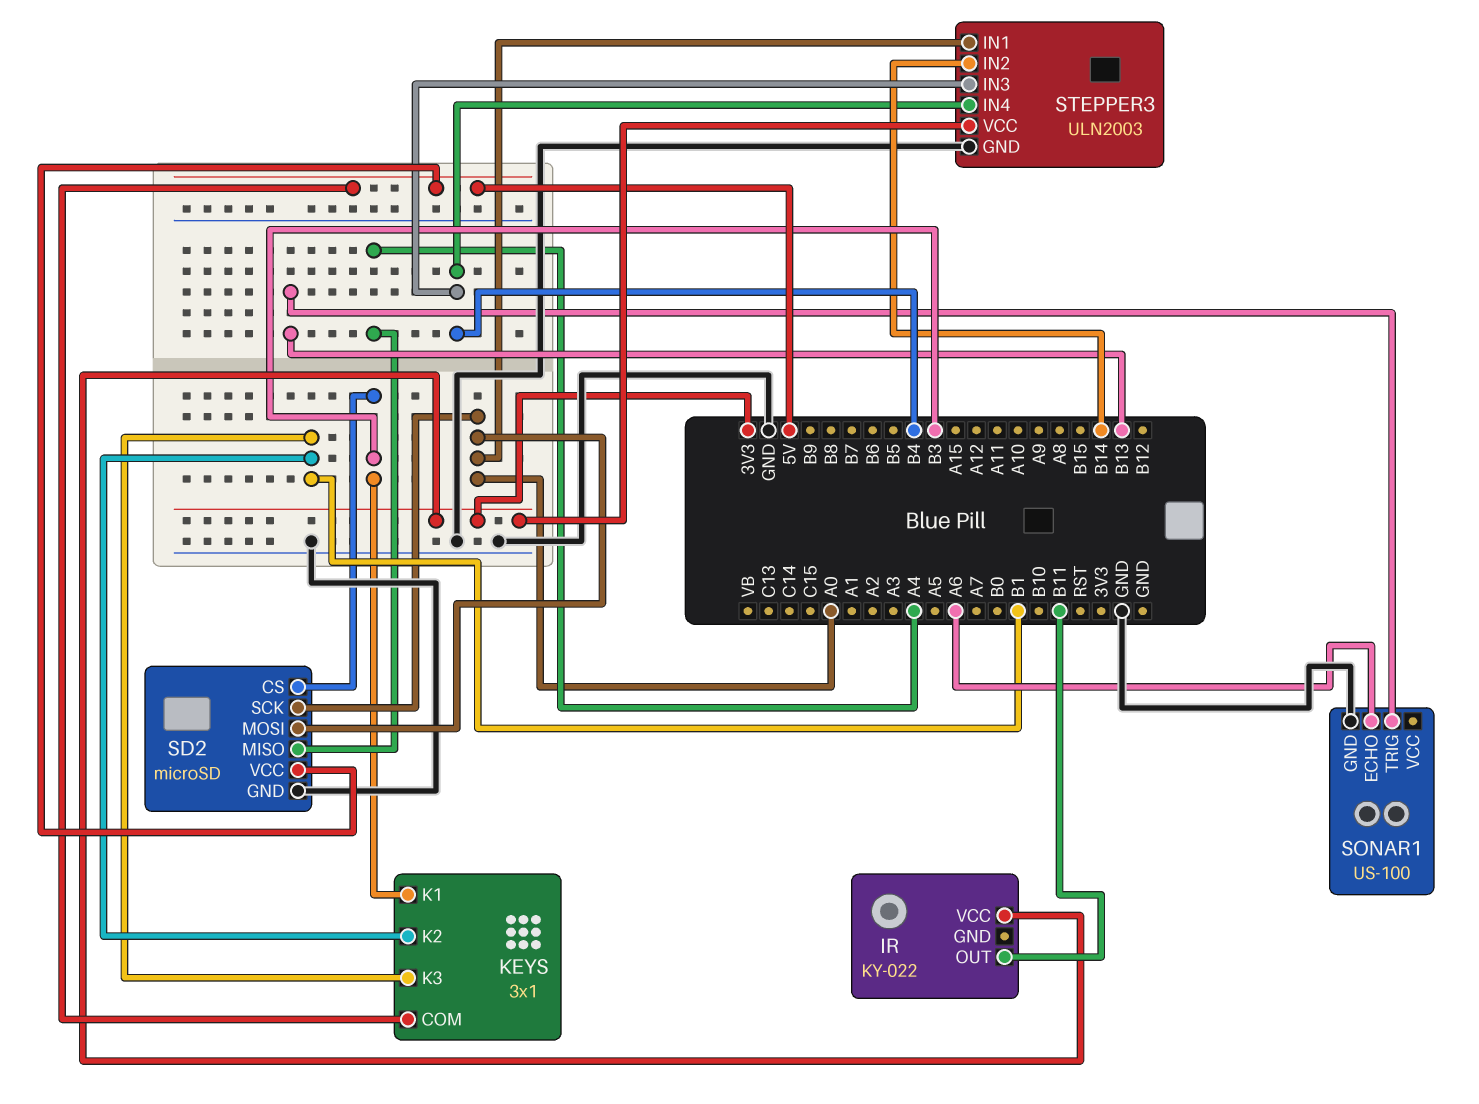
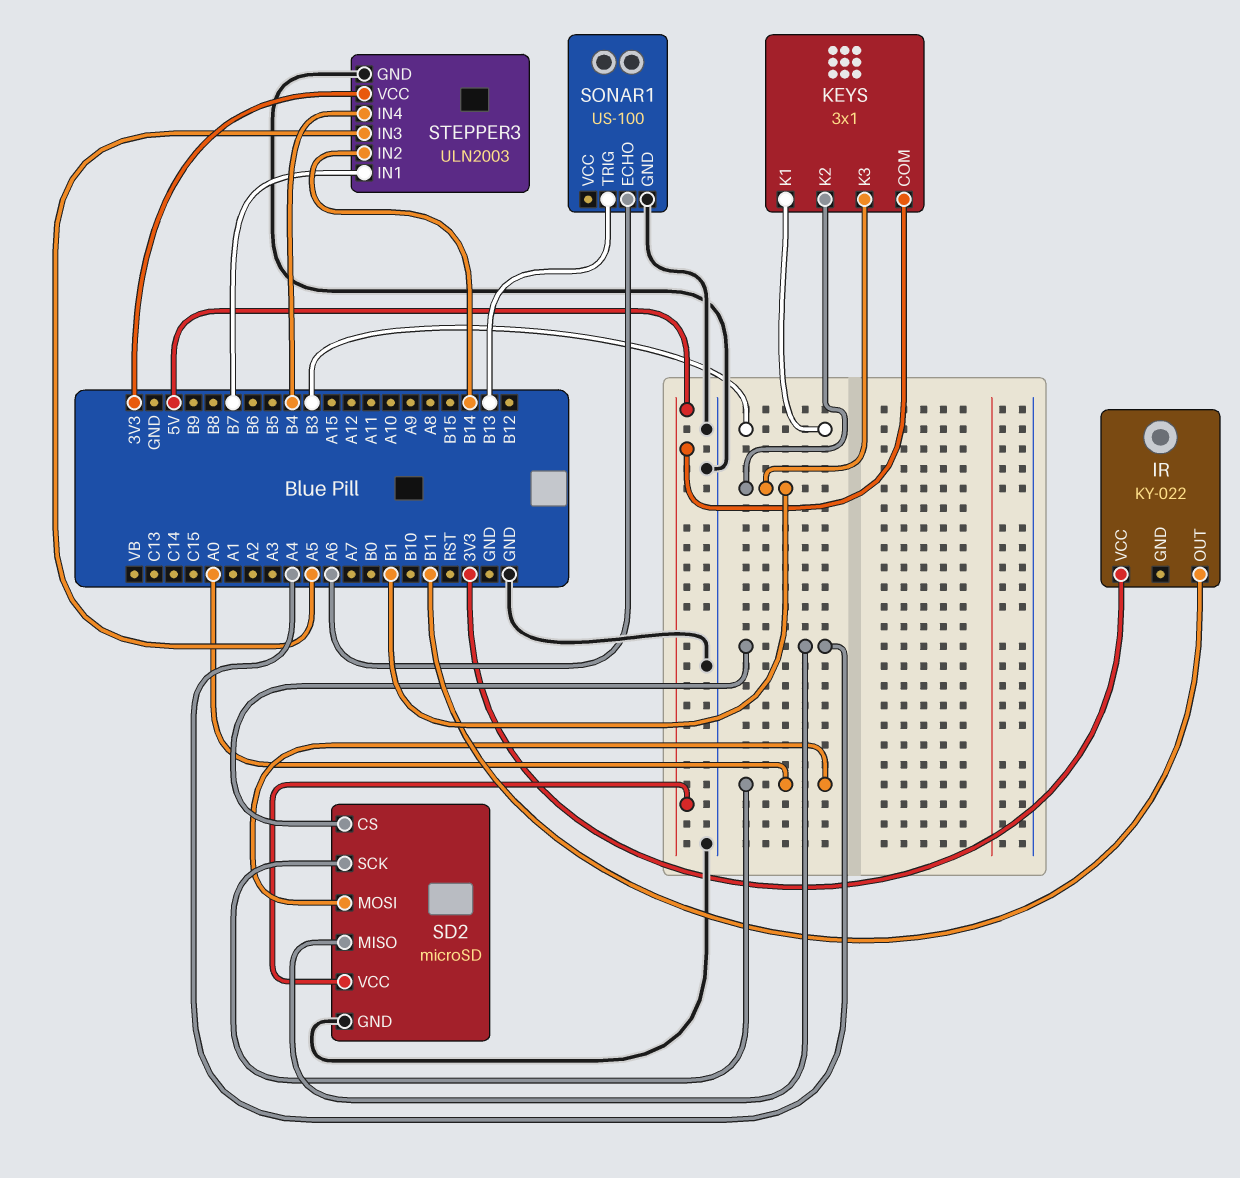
SD2 pin CS: B3 -> A4
STEPPER3 pin IN1: A0 -> B7
STEPPER3 pin IN3: B4 -> A5

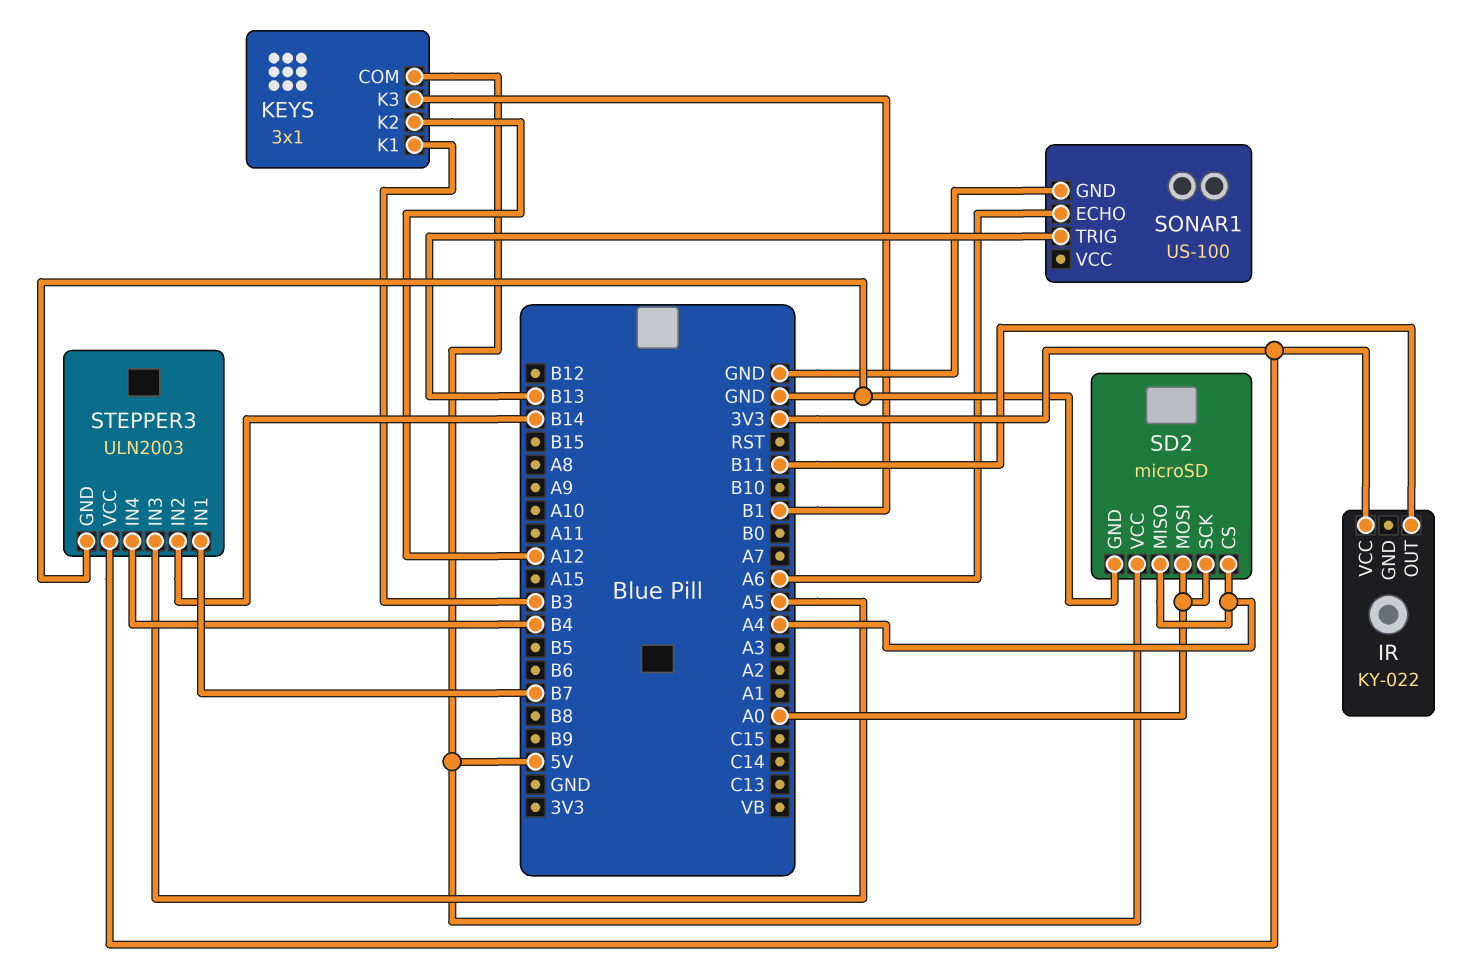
KEYS pin K2: B1 -> A12

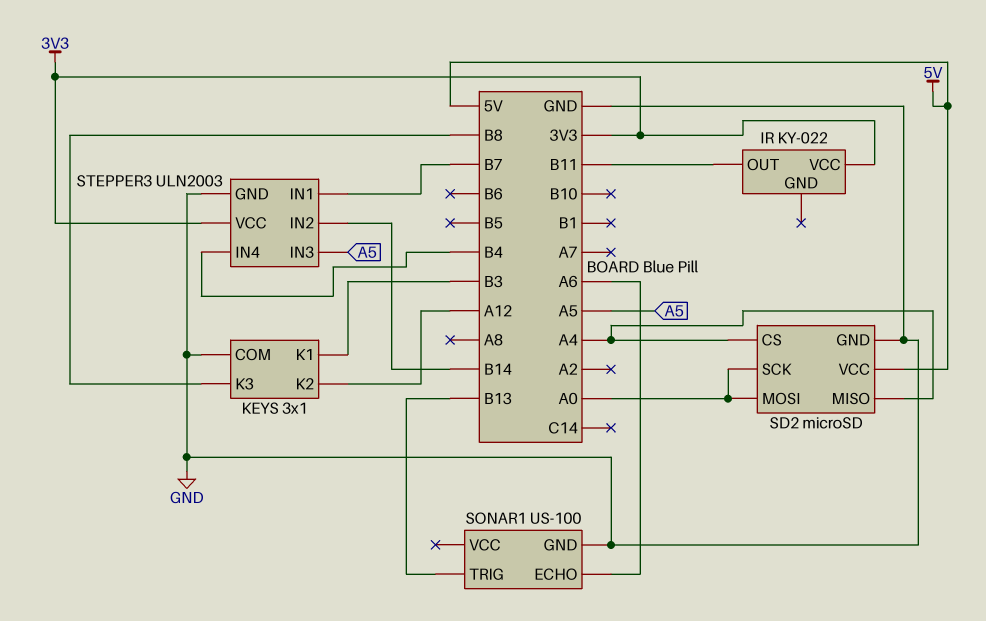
KEYS pin COM: 5V -> GND
KEYS pin K3: B1 -> B8

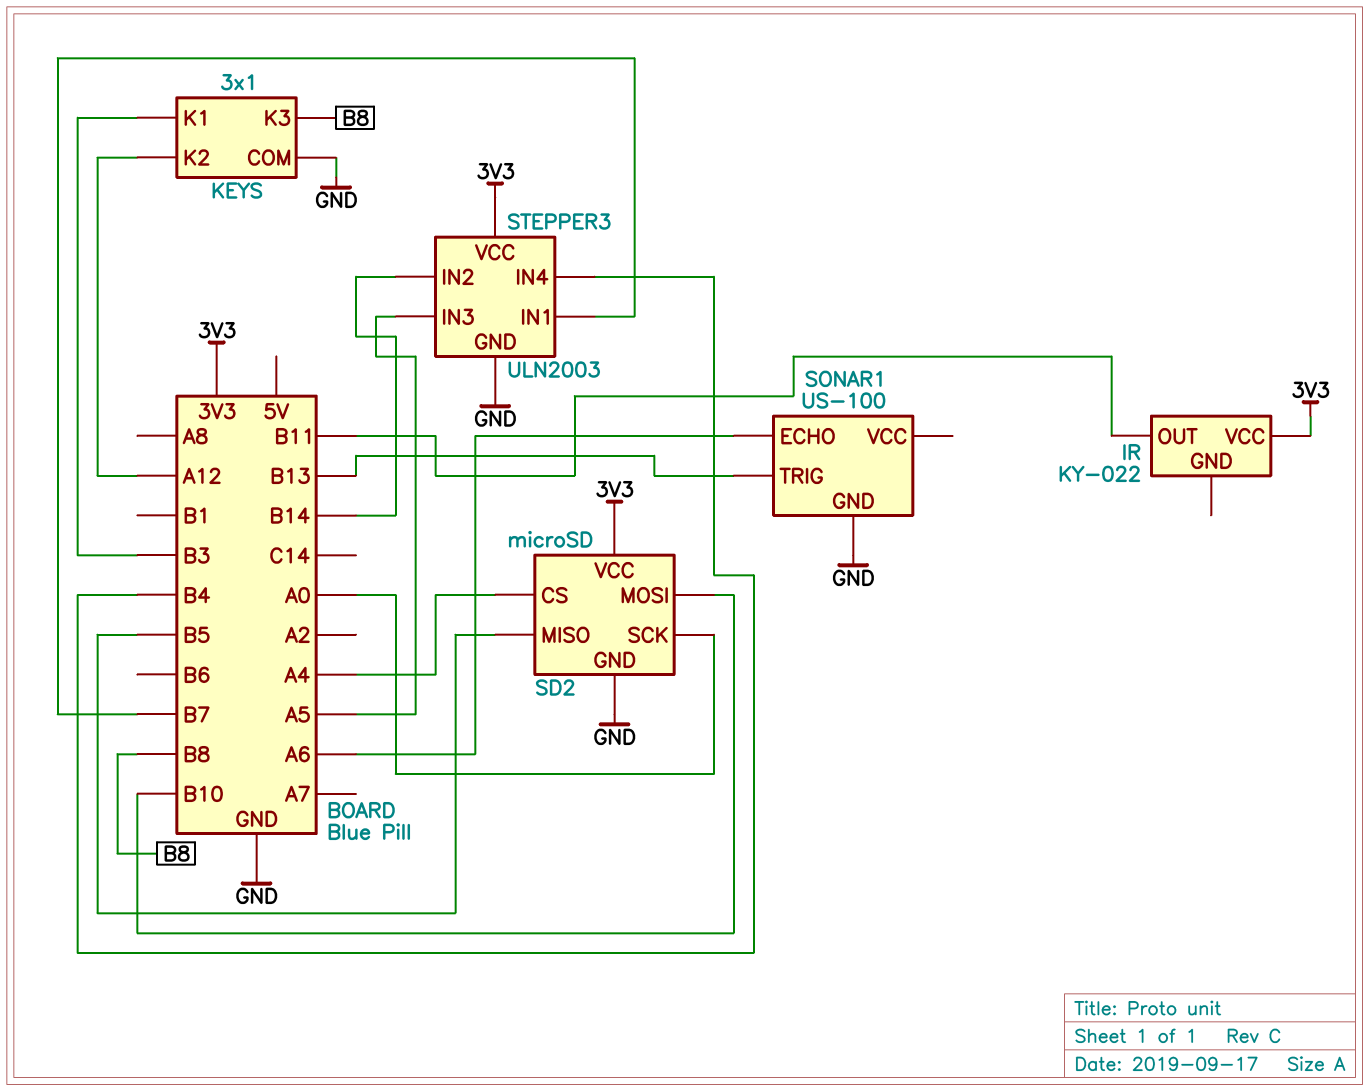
SD2 pin MISO: A4 -> B5
SD2 pin MOSI: A0 -> B10
SD2 pin VCC: 5V -> 3V3

